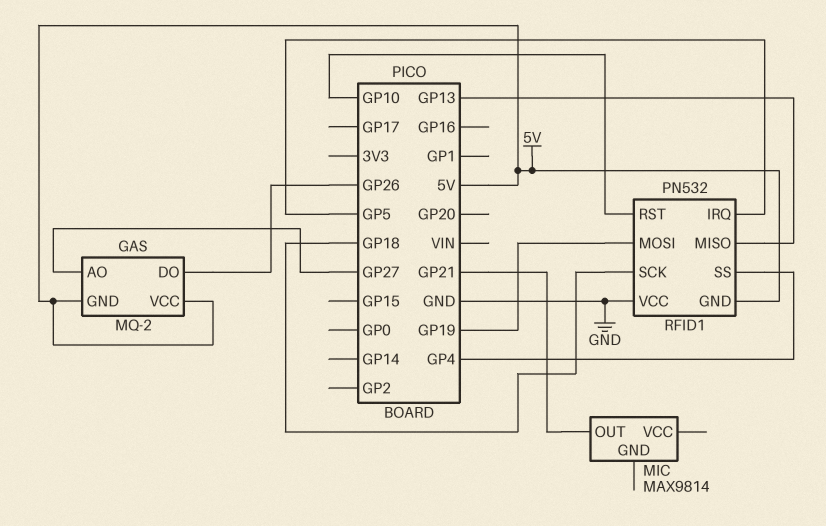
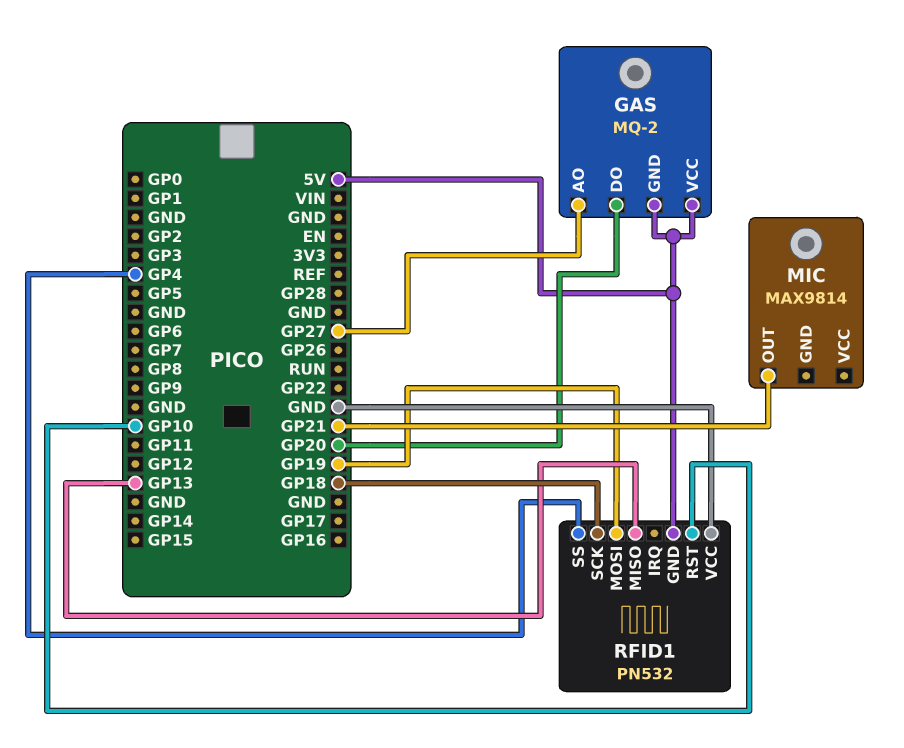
GAS pin DO: GP26 -> GP20
RFID1 pin IRQ: GP5 -> none

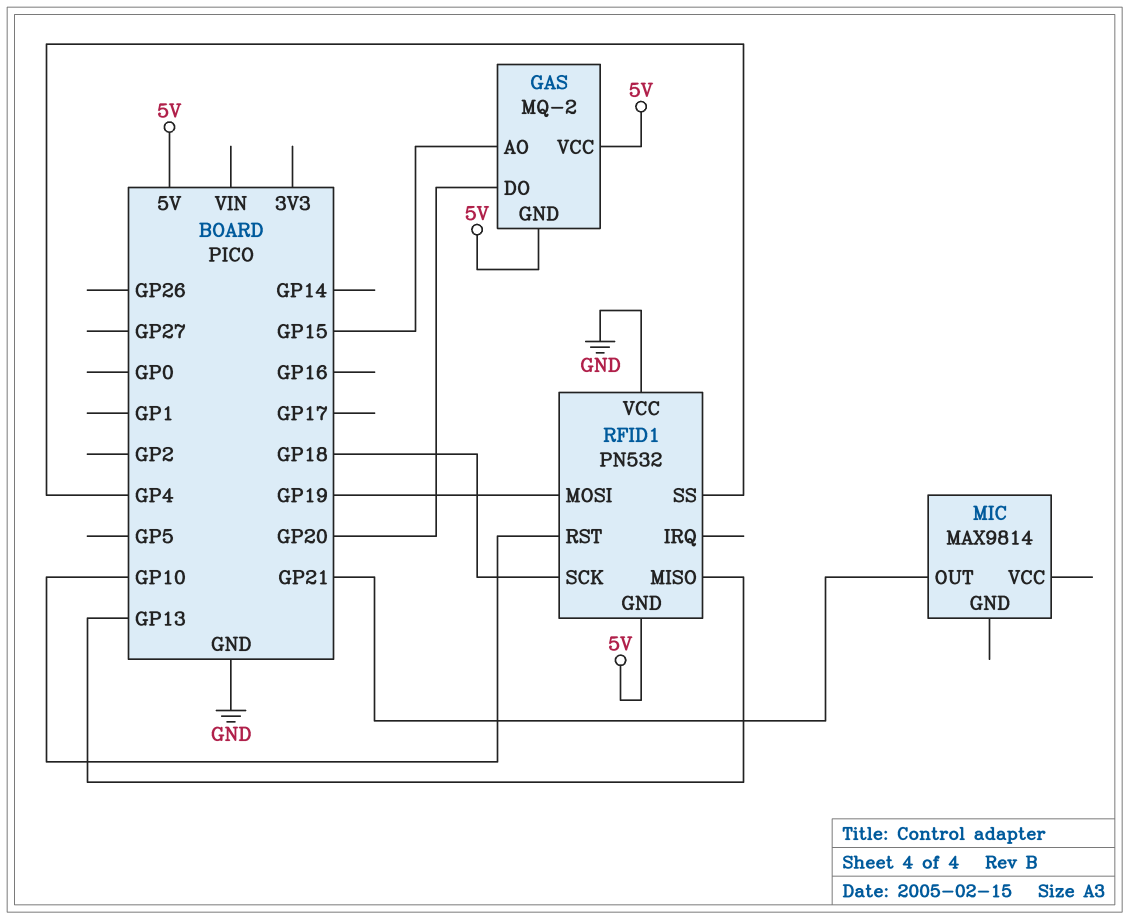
GAS pin AO: GP27 -> GP15

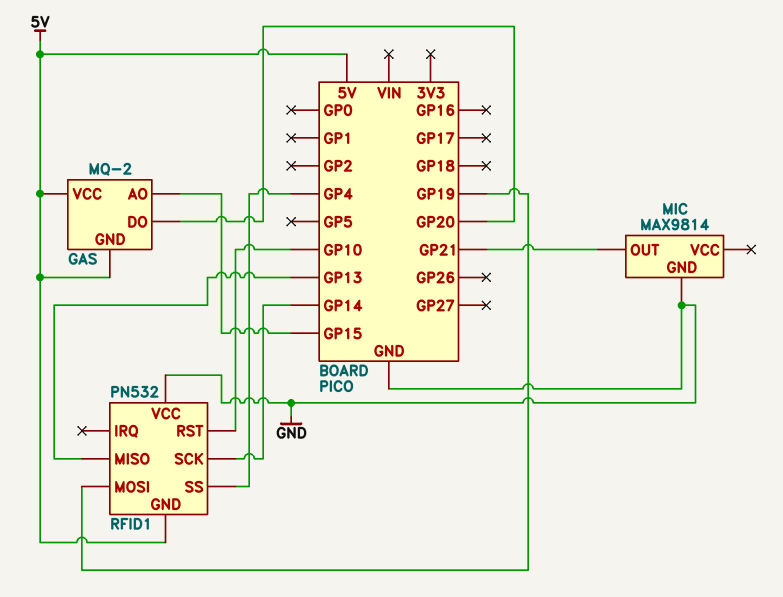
MIC pin GND: none -> GND
RFID1 pin SCK: GP18 -> GP14

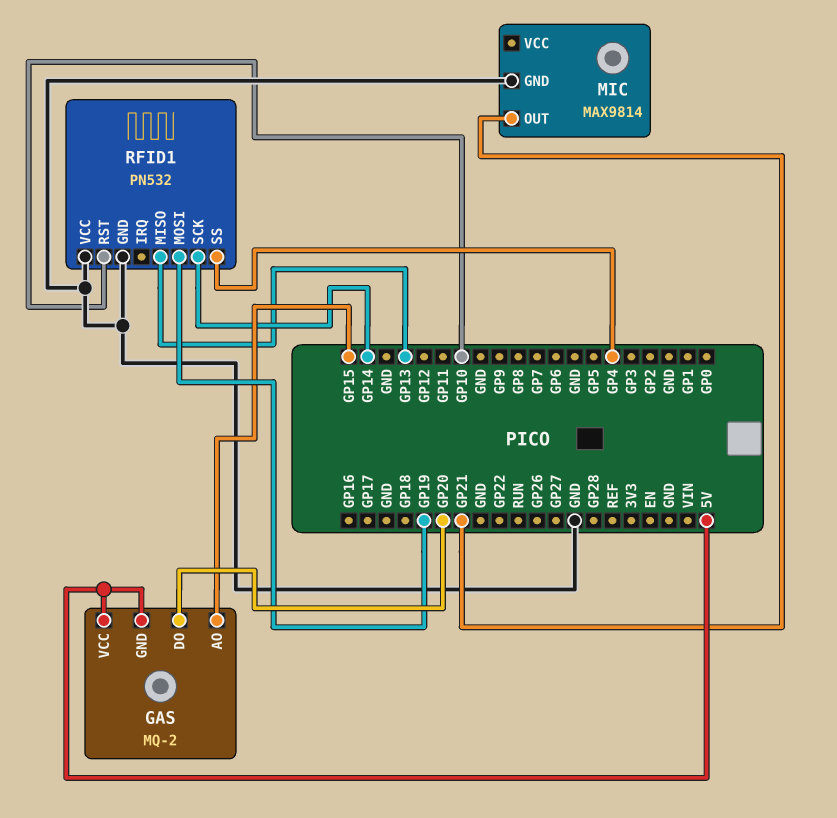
RFID1 pin GND: 5V -> GND

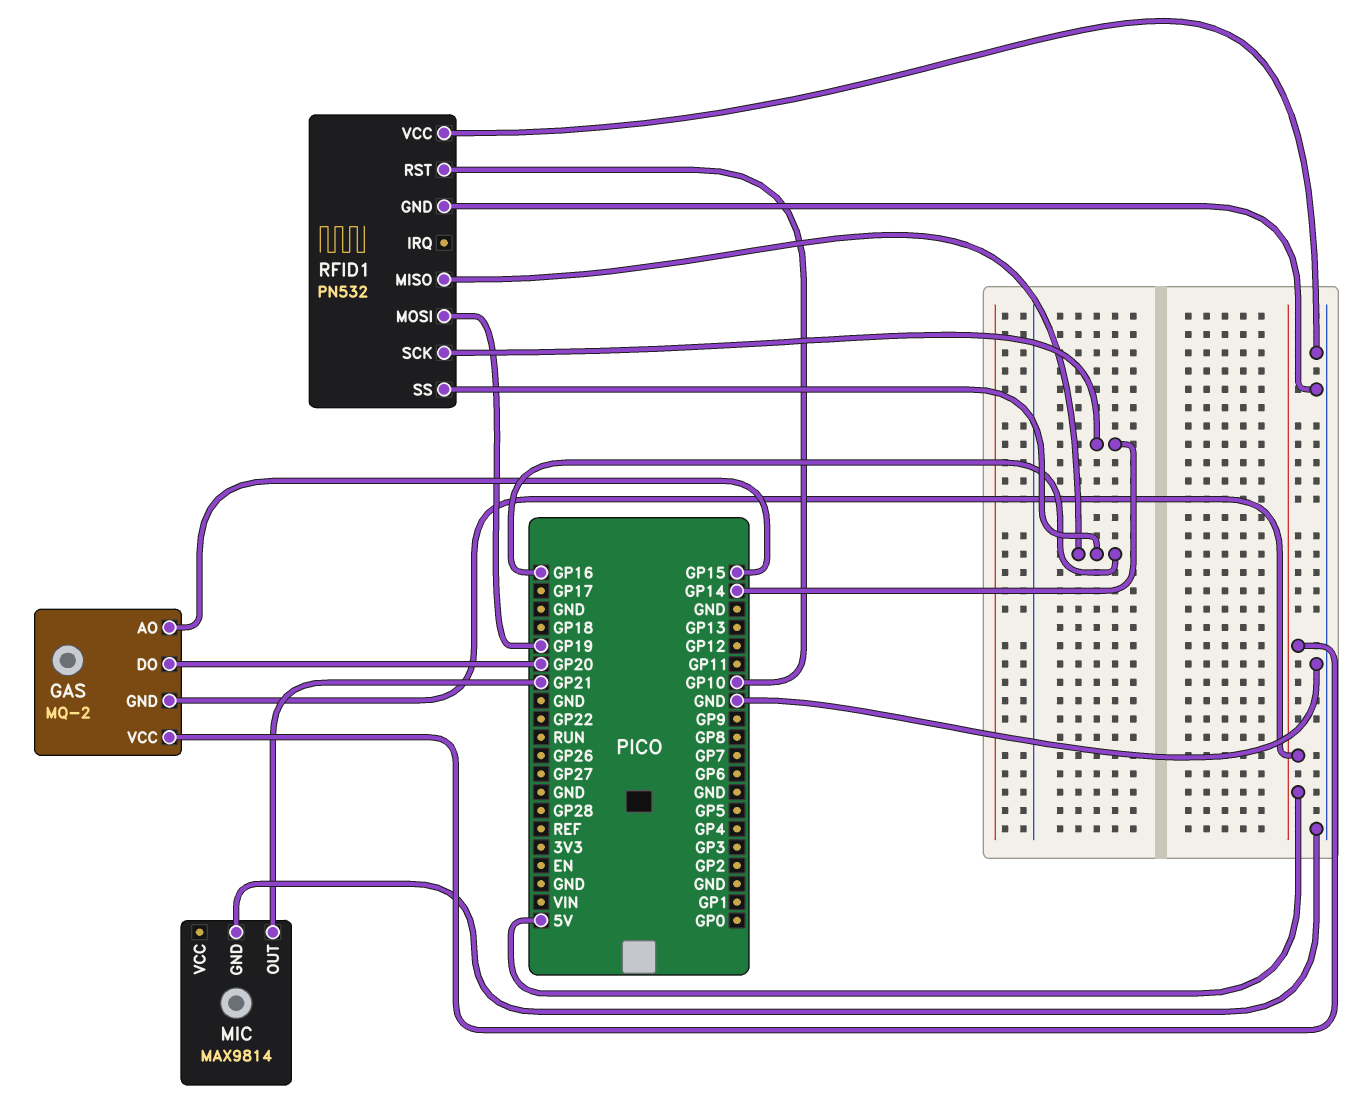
RFID1 pin MISO: GP13 -> GP16
RFID1 pin SS: GP4 -> GP16

